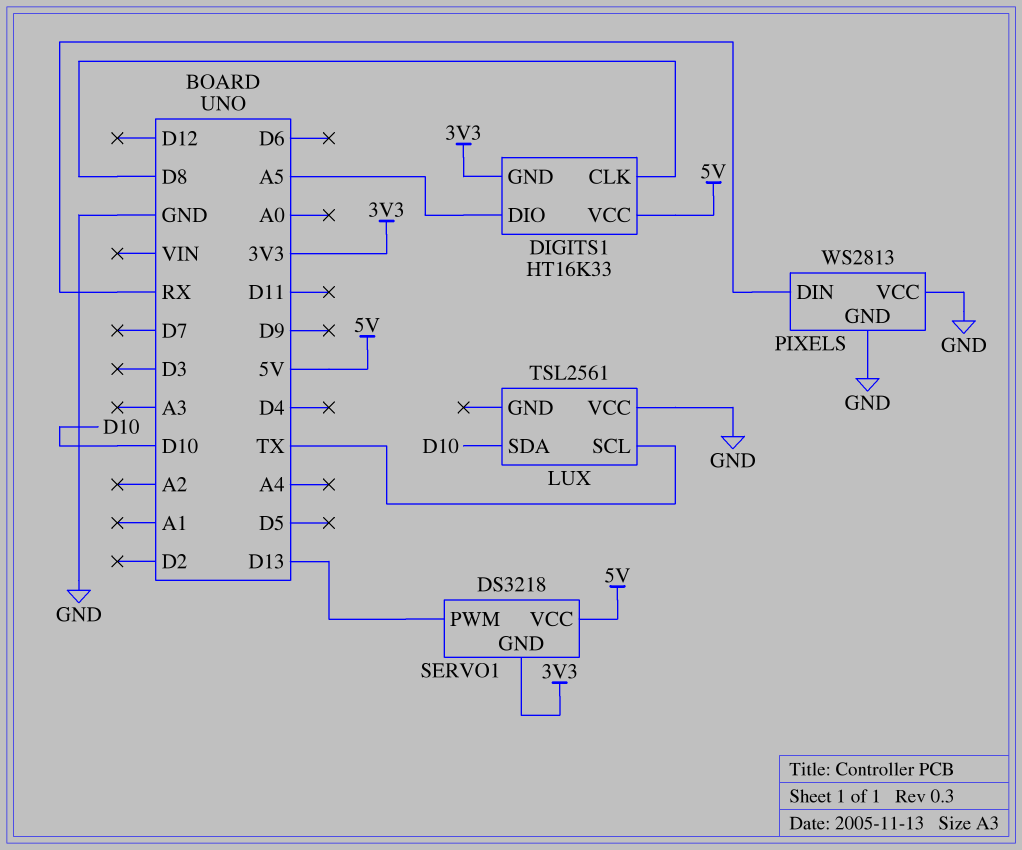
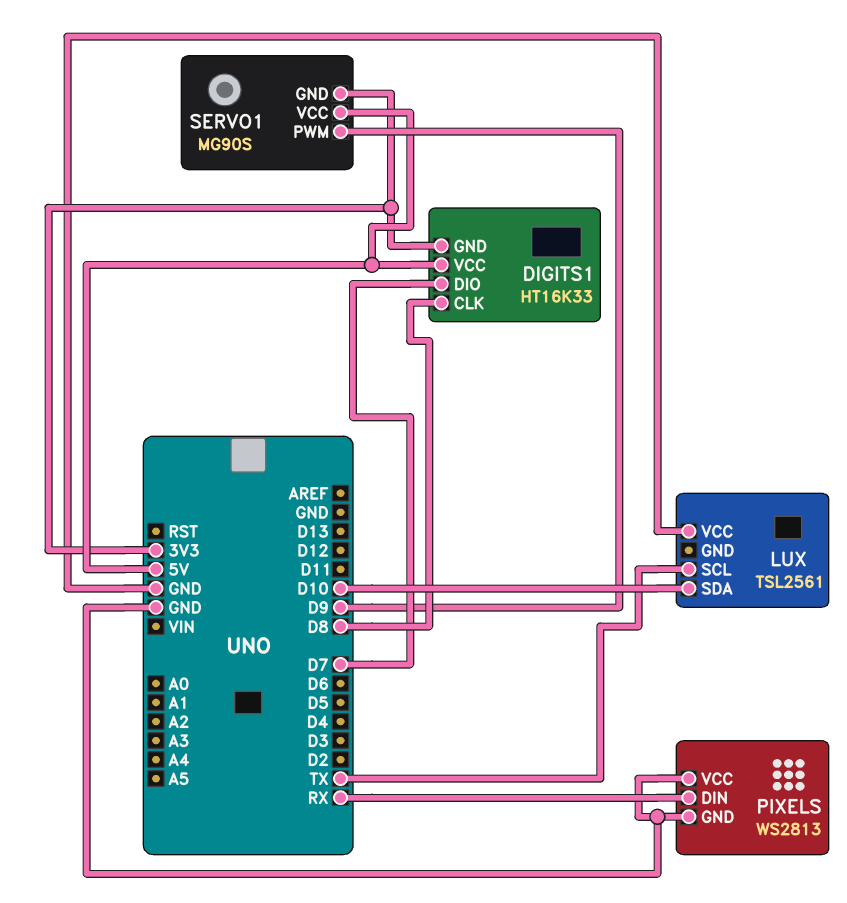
DIGITS1 pin DIO: A5 -> D7
SERVO1: DS3218 -> MG90S
SERVO1 pin PWM: D13 -> D9

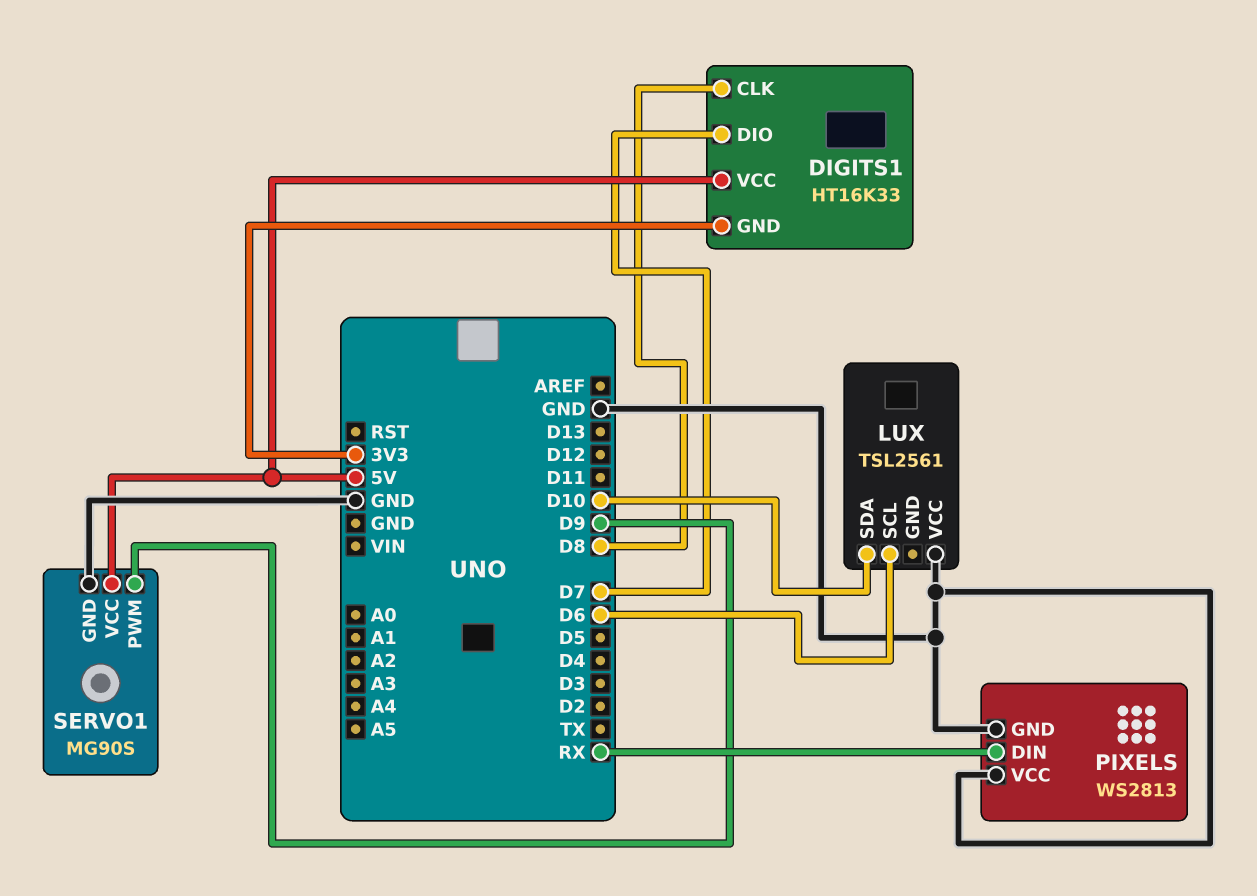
LUX pin SCL: TX -> D6
SERVO1 pin GND: 3V3 -> GND

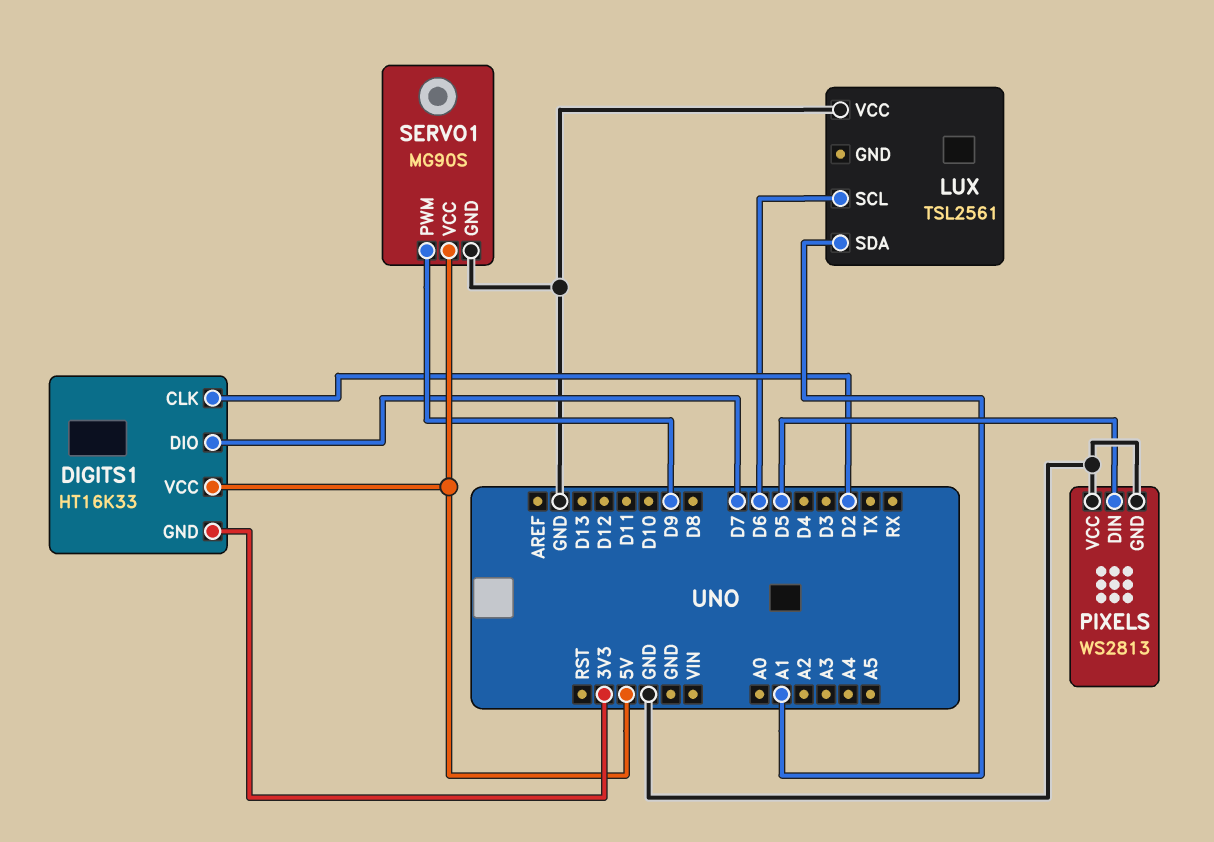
DIGITS1 pin CLK: D8 -> D2
LUX pin SDA: D10 -> A1
PIXELS pin DIN: RX -> D5

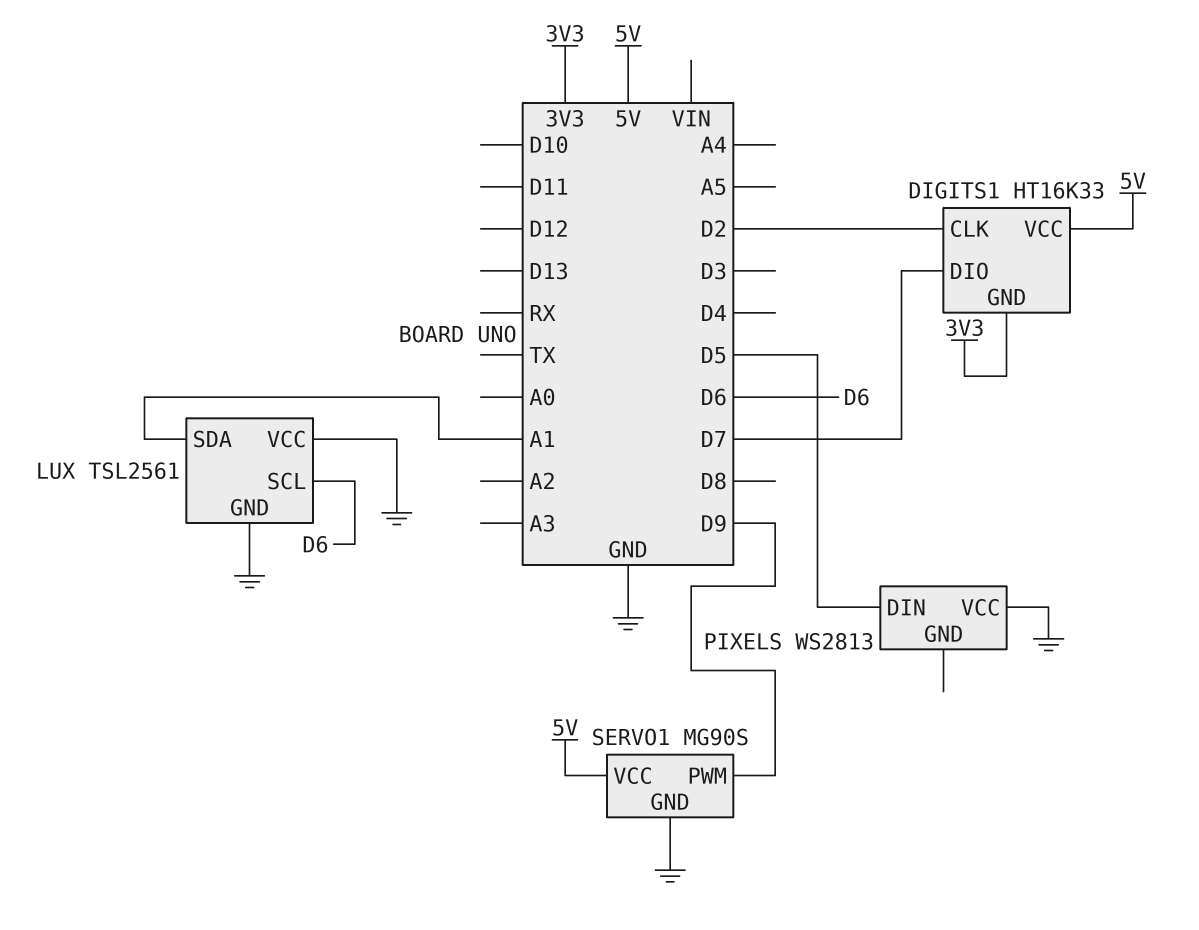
LUX pin GND: none -> GND
PIXELS pin GND: GND -> none

